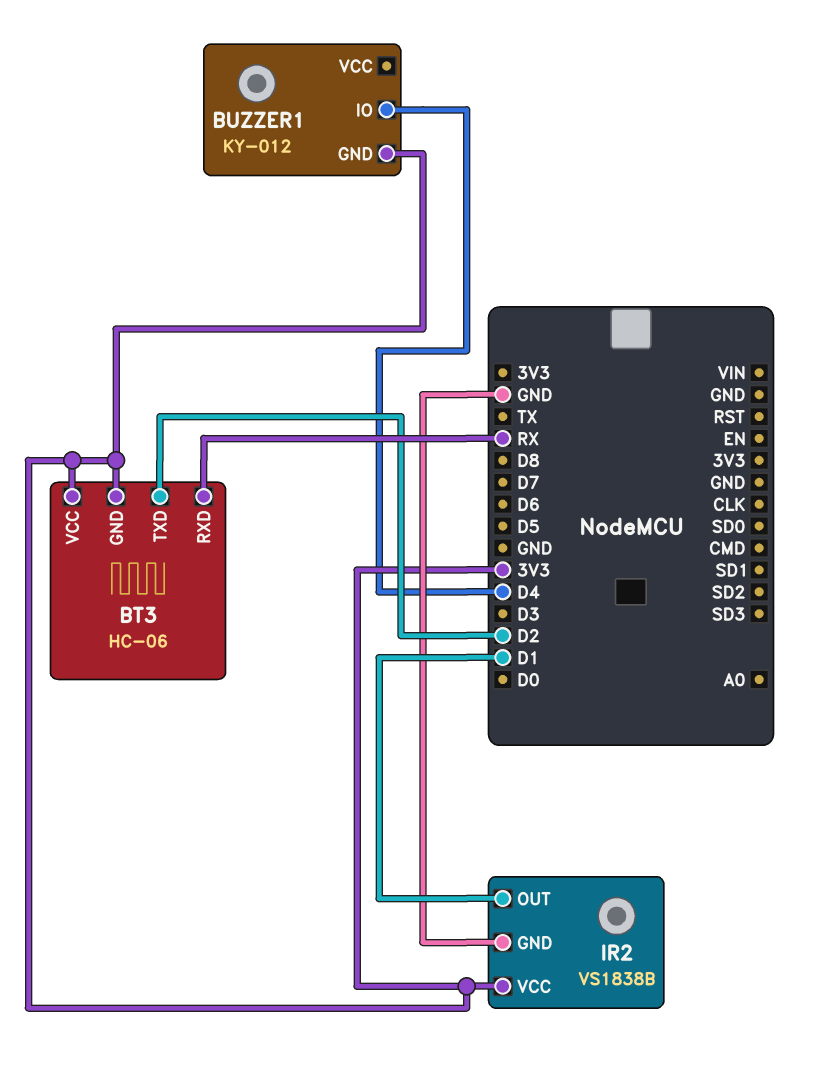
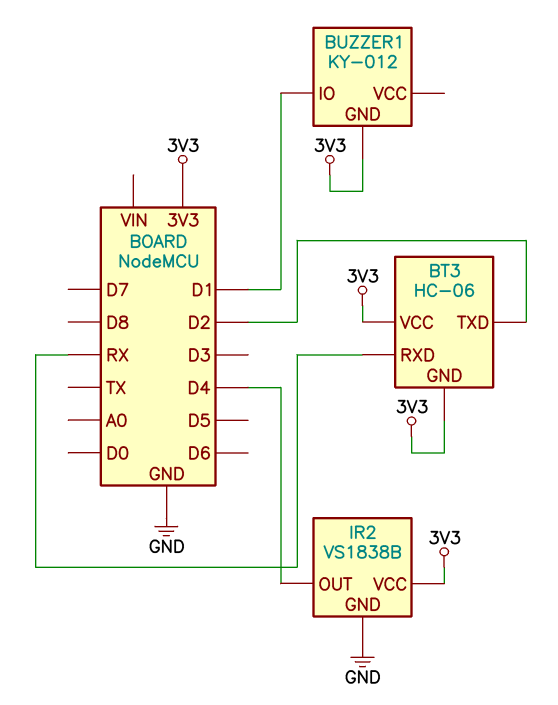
BUZZER1 pin IO: D4 -> D1
IR2 pin OUT: D1 -> D4

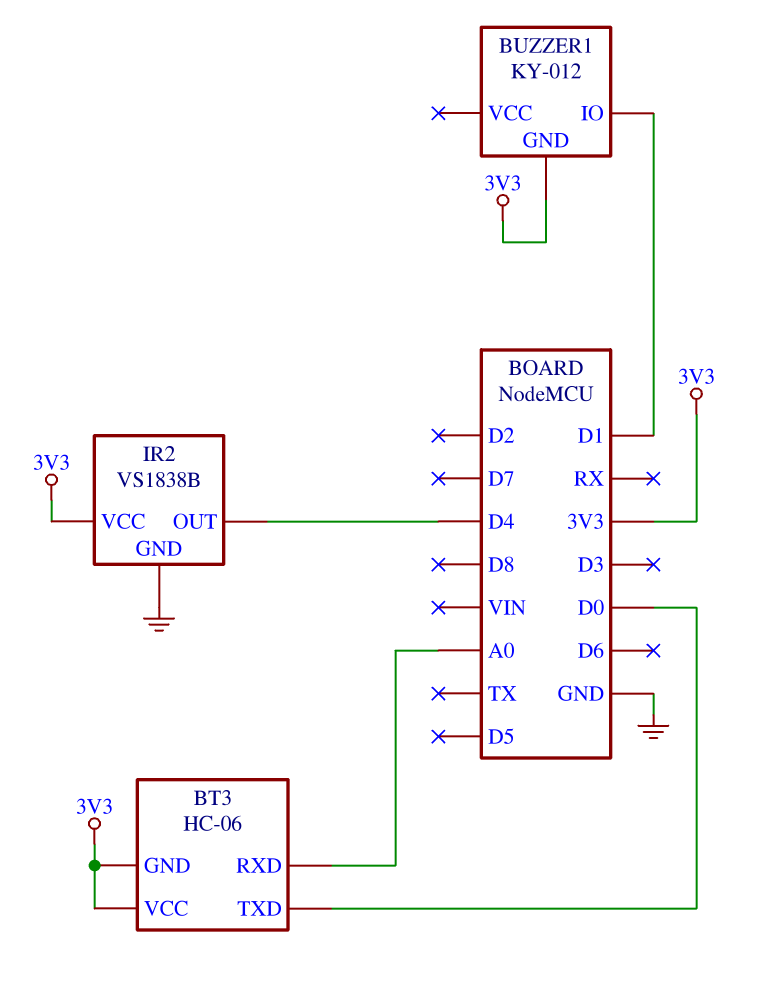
BT3 pin RXD: RX -> A0
BT3 pin TXD: D2 -> D0

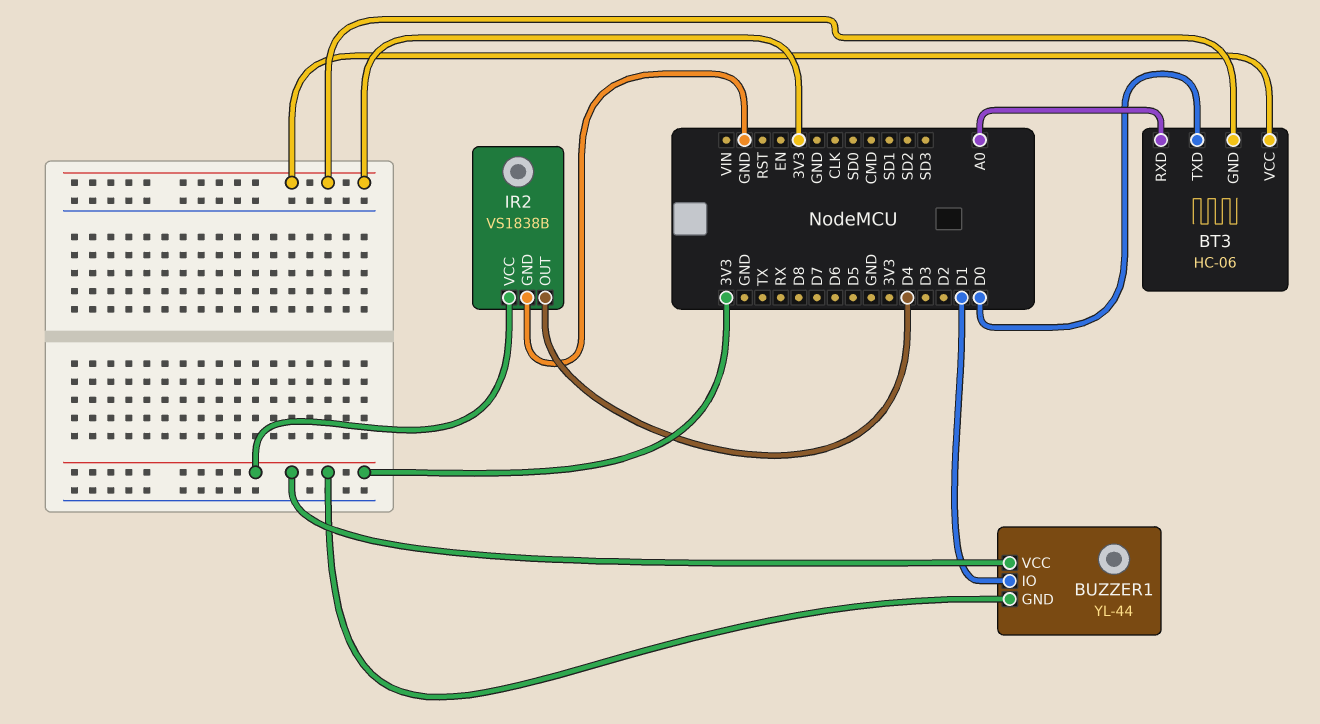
BUZZER1: KY-012 -> YL-44
BUZZER1 pin VCC: none -> 3V3

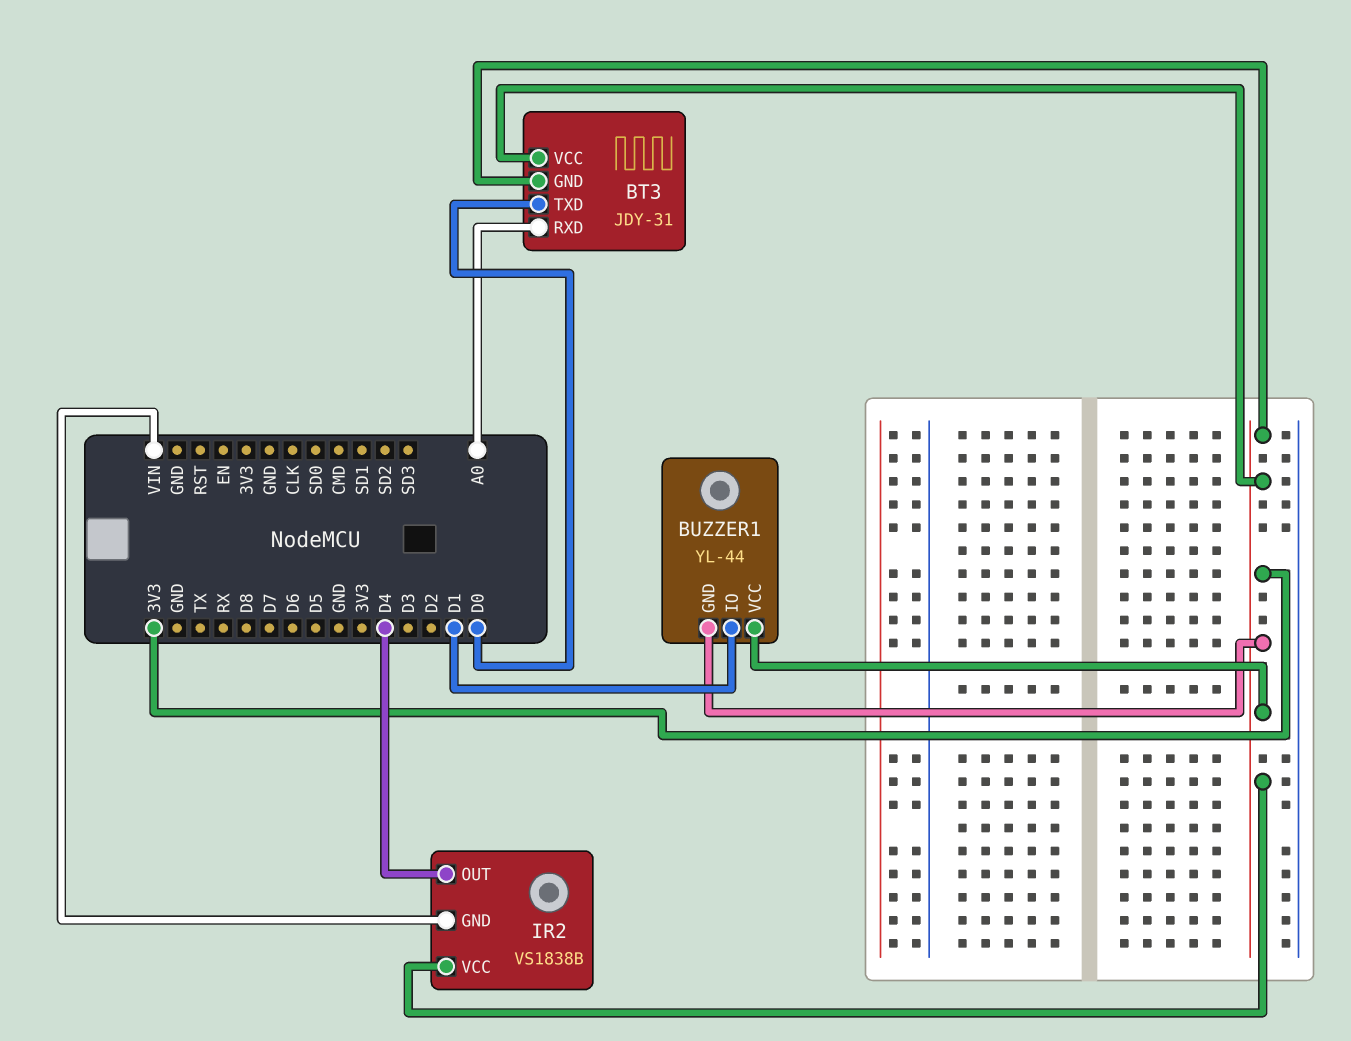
BT3: HC-06 -> JDY-31
IR2 pin GND: GND -> VIN

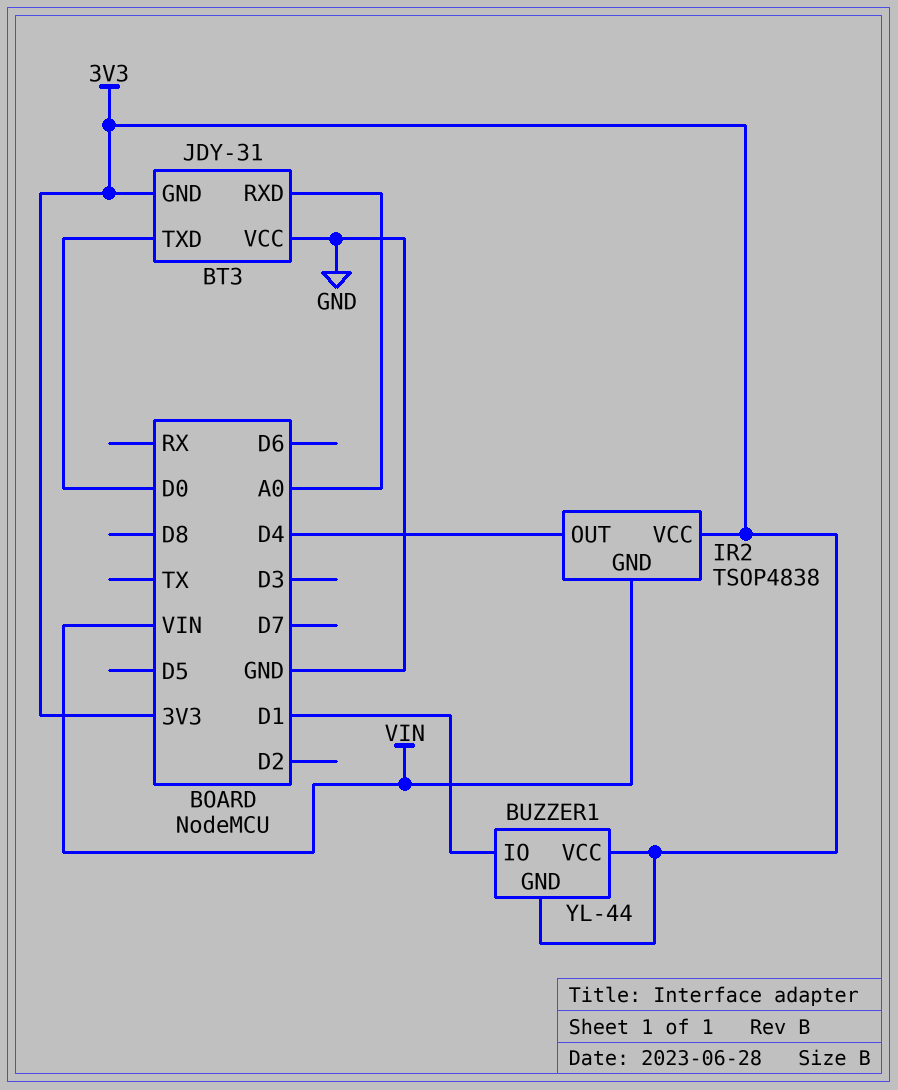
BT3 pin VCC: 3V3 -> GND
IR2: VS1838B -> TSOP4838

